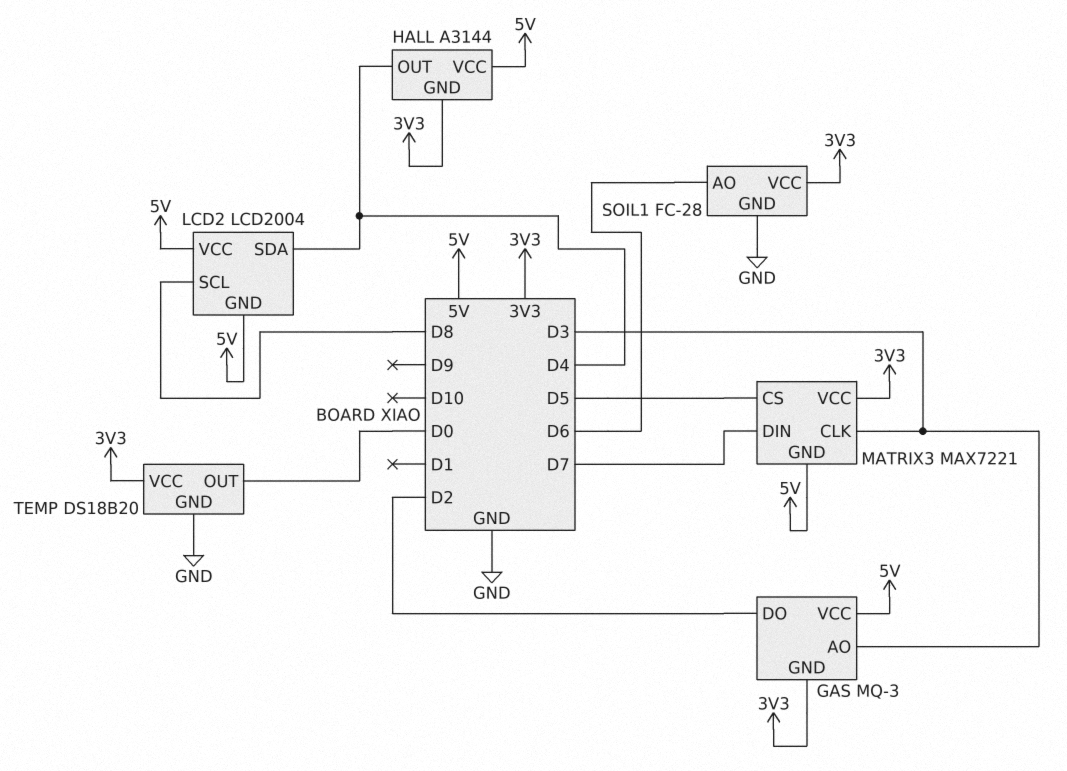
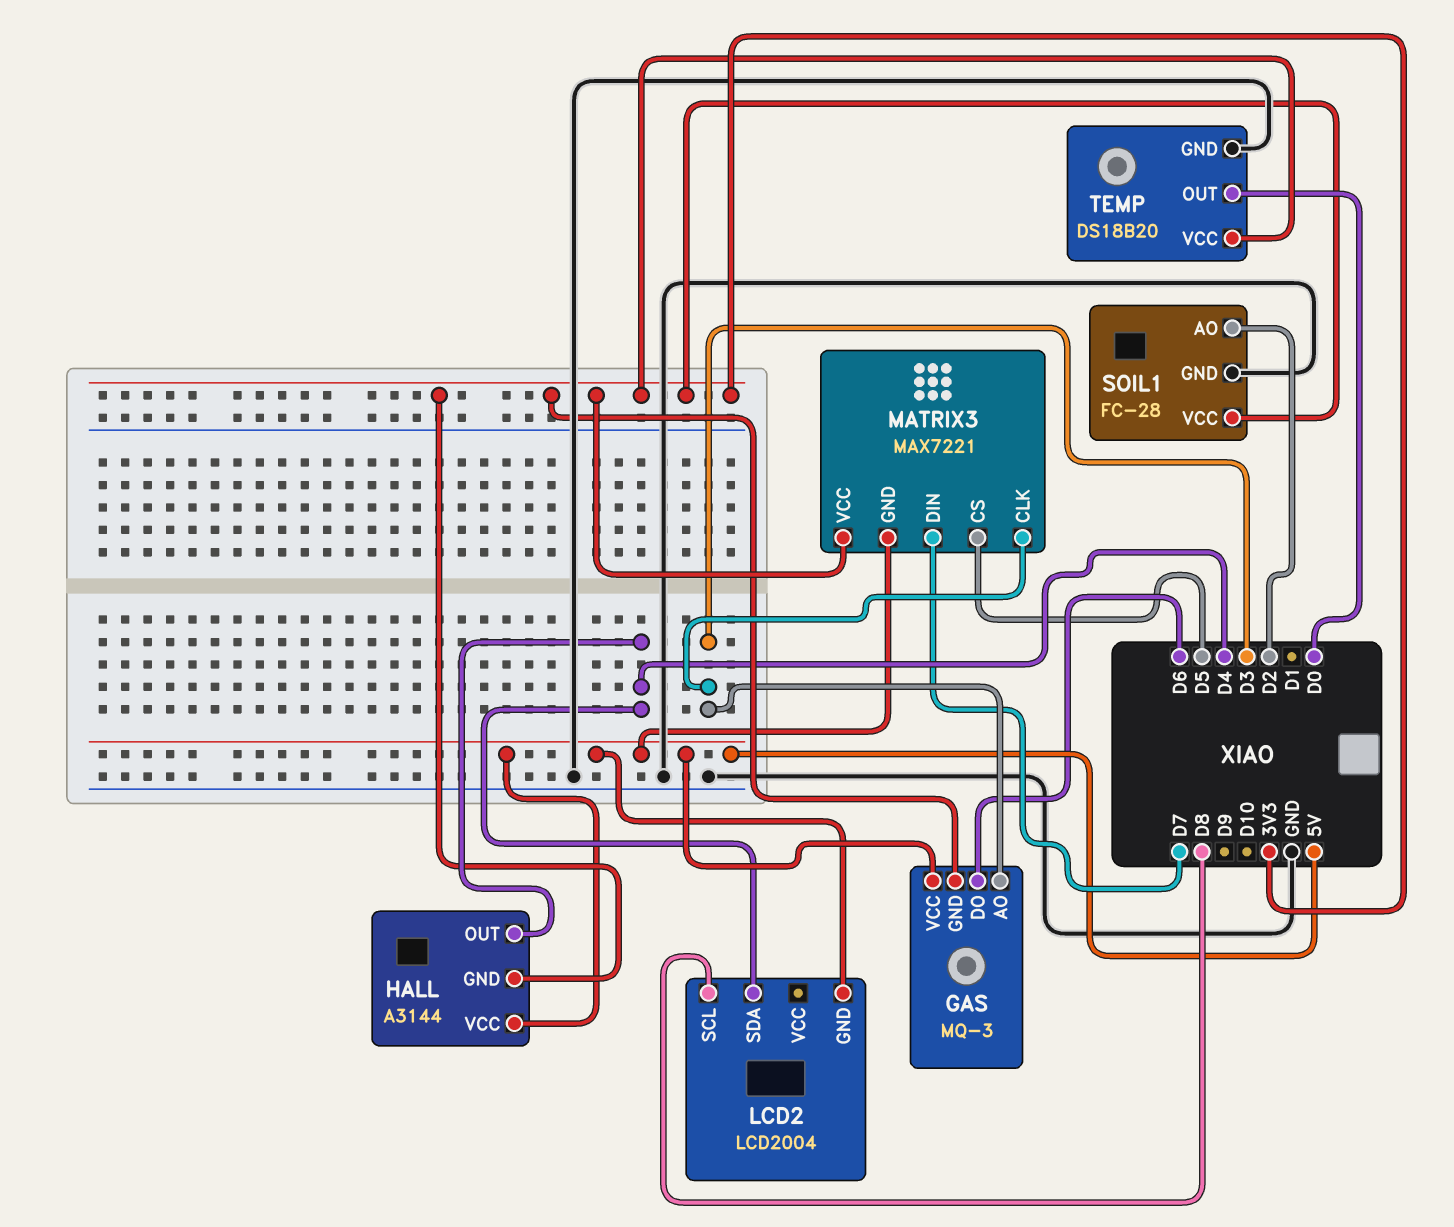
GAS pin DO: D2 -> D6
LCD2 pin VCC: 5V -> none
SOIL1 pin AO: D6 -> D2

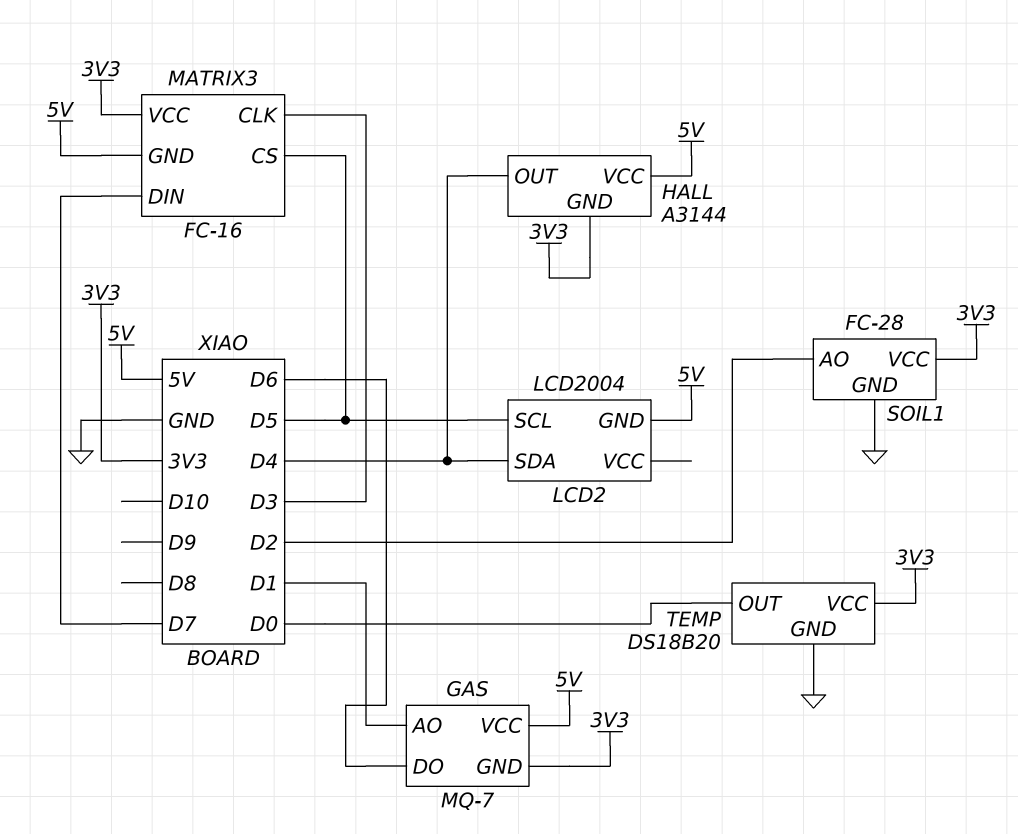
GAS: MQ-3 -> MQ-7
GAS pin AO: D3 -> D1
LCD2 pin SCL: D8 -> D5
MATRIX3: MAX7221 -> FC-16

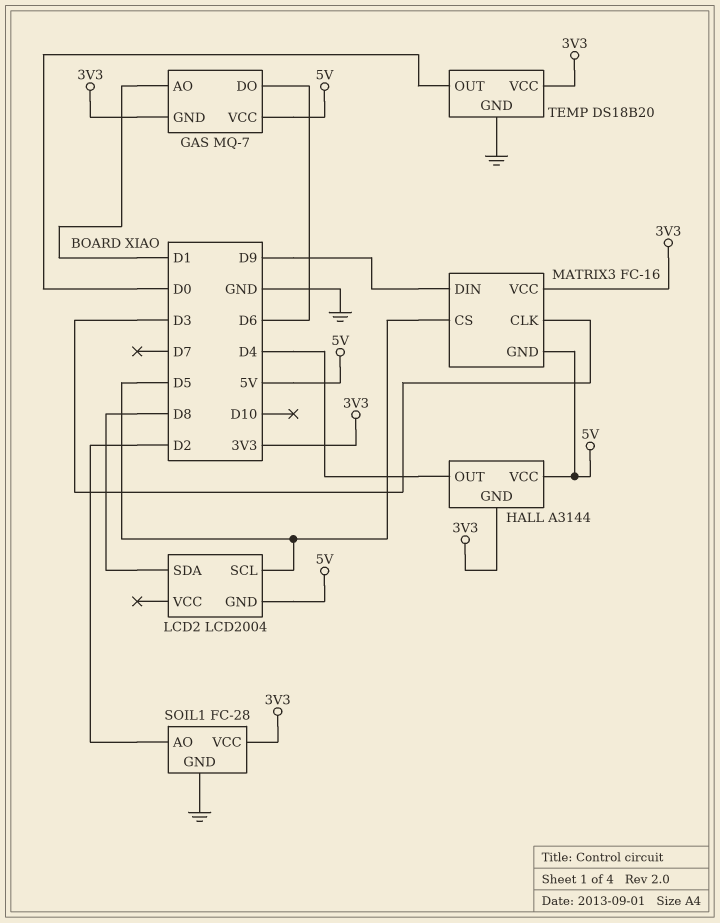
LCD2 pin SDA: D4 -> D8
MATRIX3 pin DIN: D7 -> D9

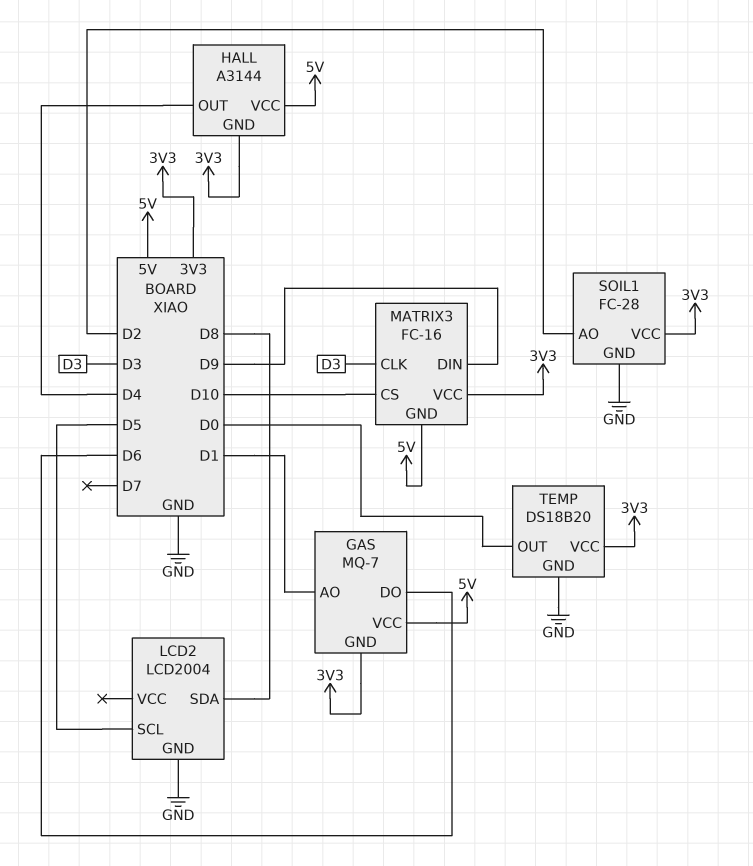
LCD2 pin GND: 5V -> GND
MATRIX3 pin CS: D5 -> D10

